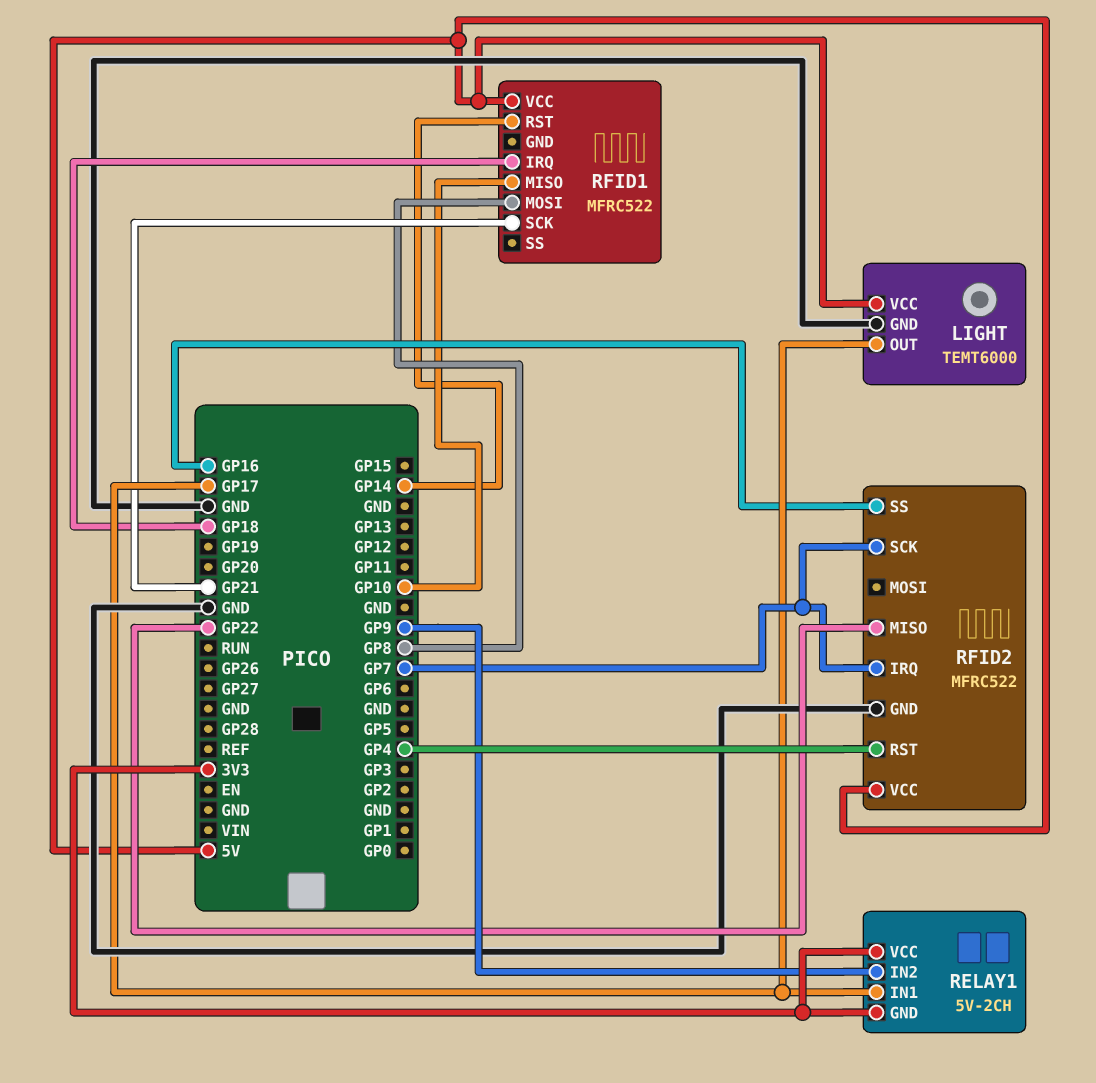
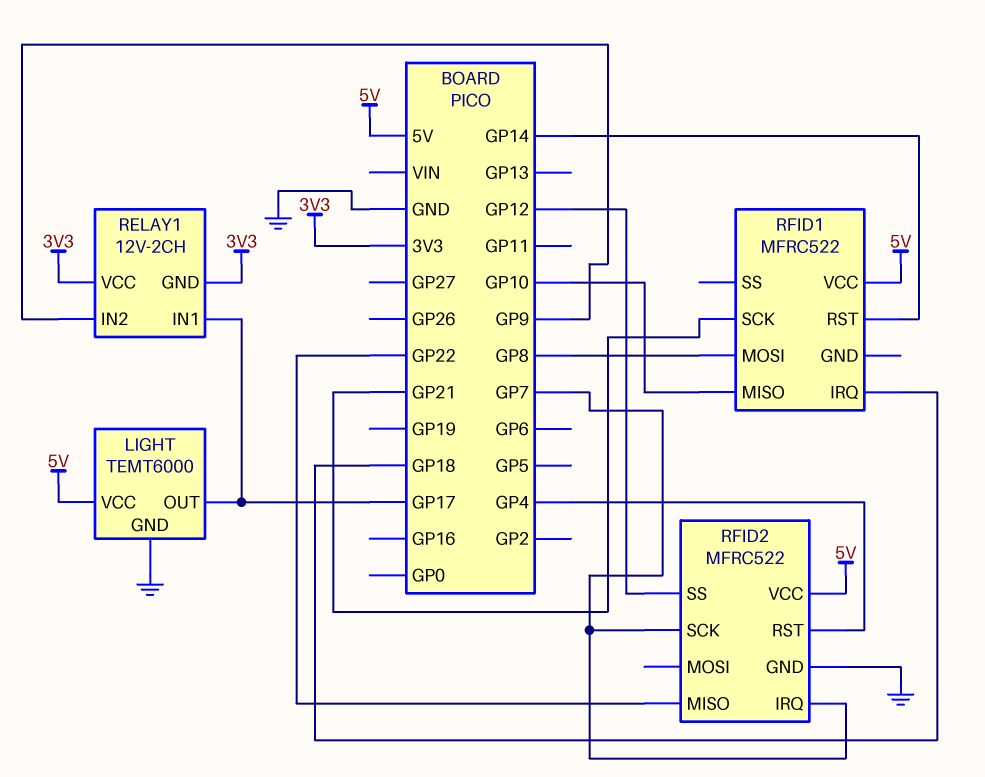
RELAY1: 5V-2CH -> 12V-2CH
RFID2 pin SS: GP16 -> GP12

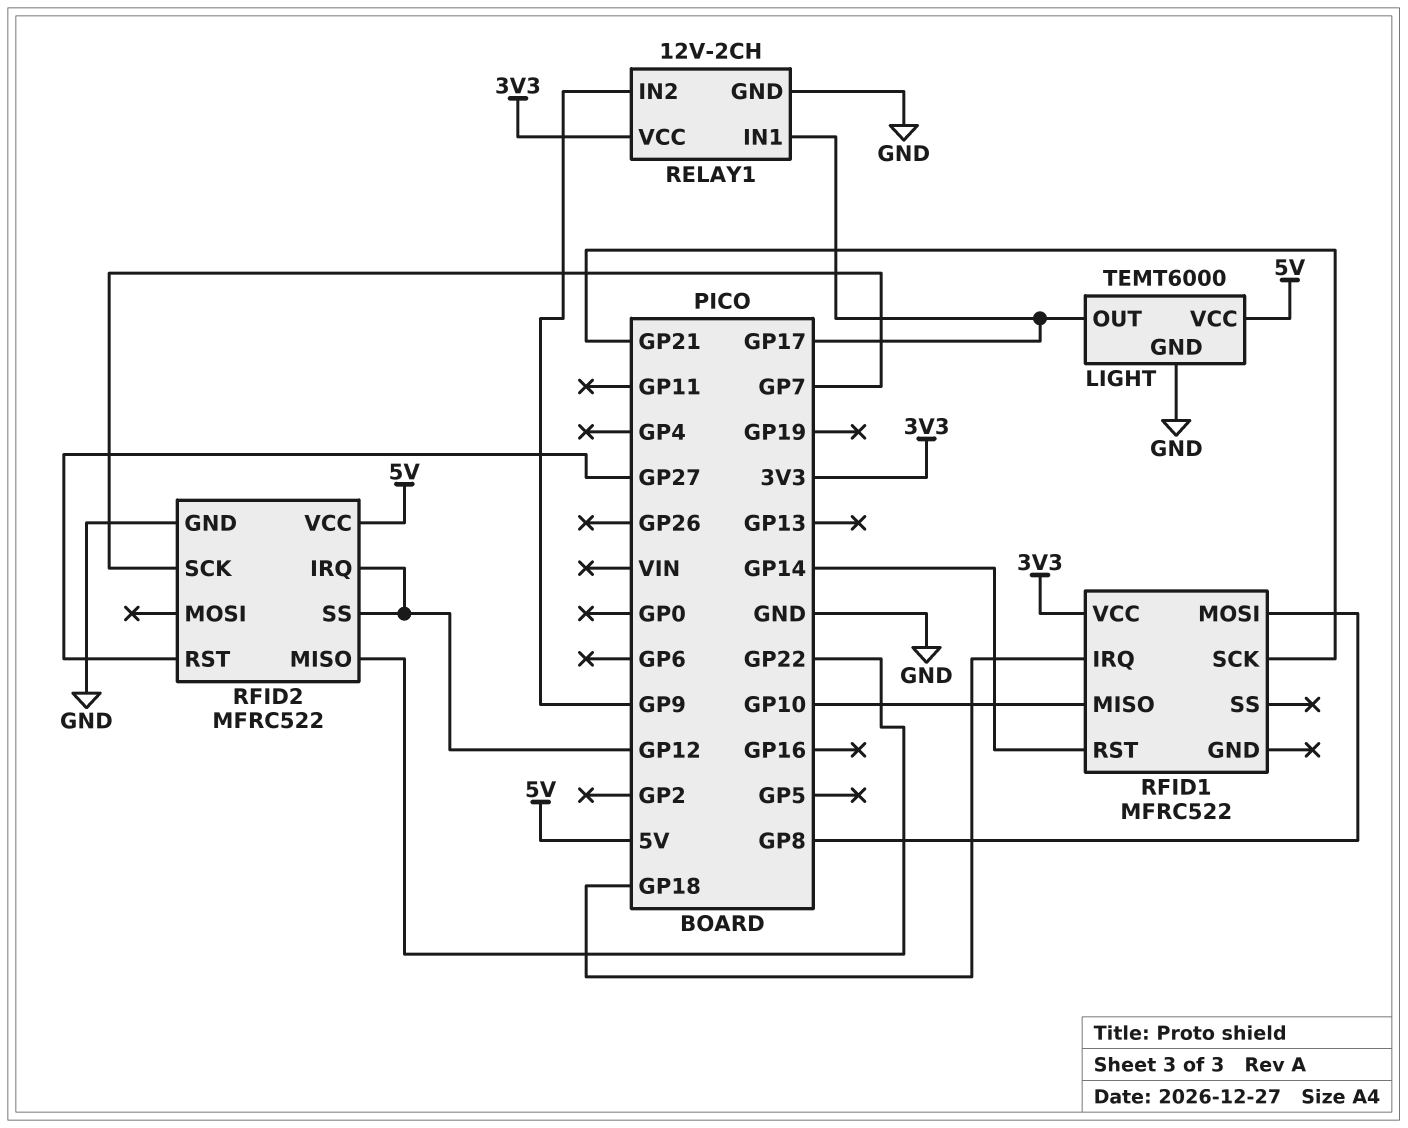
RELAY1 pin GND: 3V3 -> GND
RFID1 pin VCC: 5V -> 3V3
RFID2 pin IRQ: GP7 -> GP12
RFID2 pin RST: GP4 -> GP27

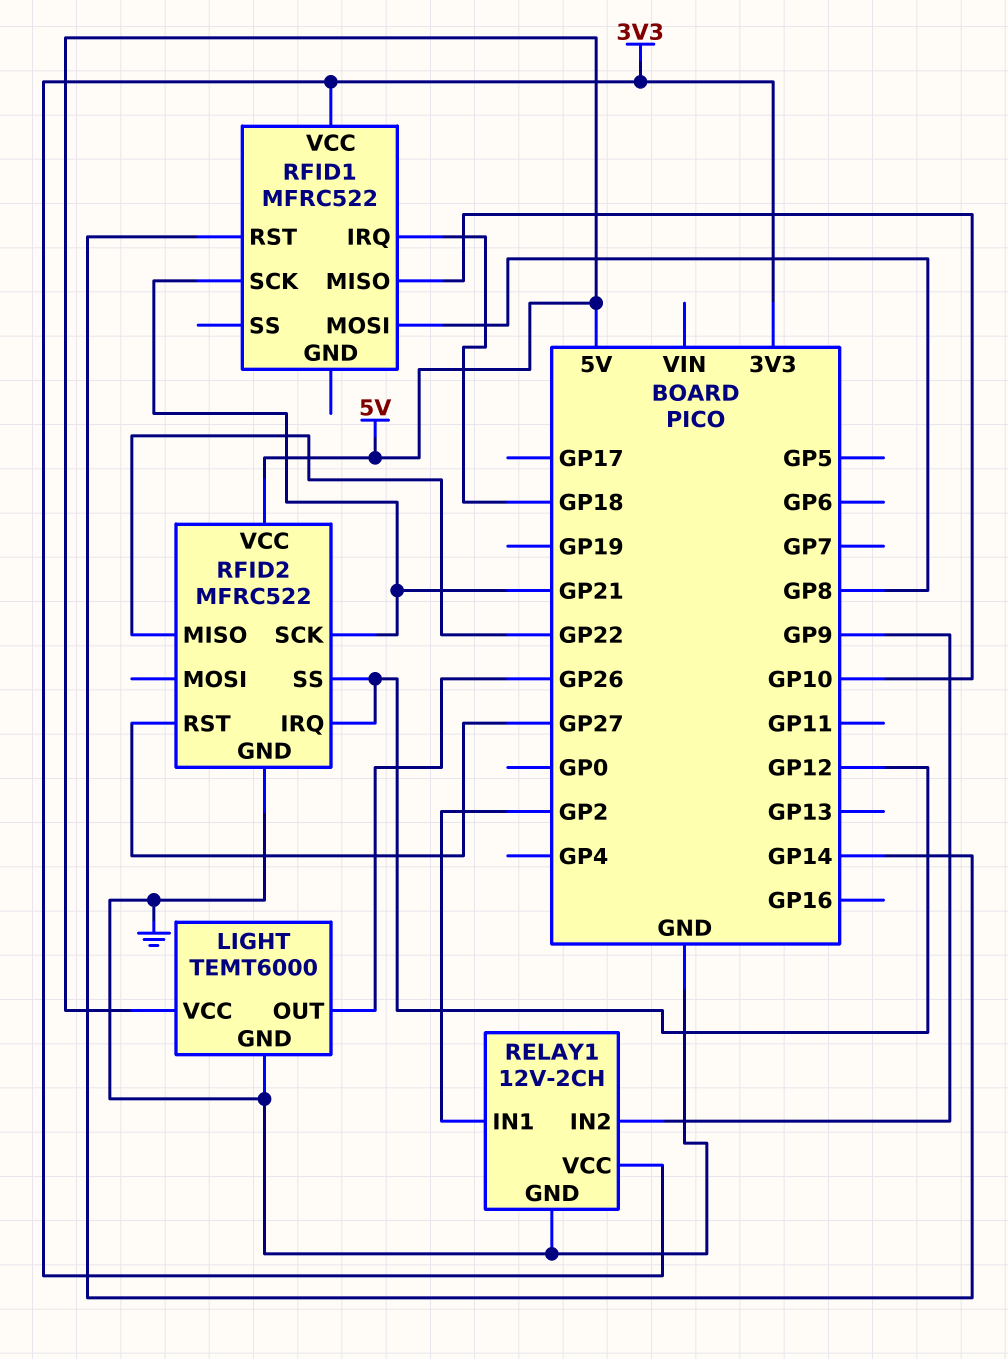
LIGHT pin OUT: GP17 -> GP26
RELAY1 pin IN1: GP17 -> GP2
RFID2 pin SCK: GP7 -> GP21

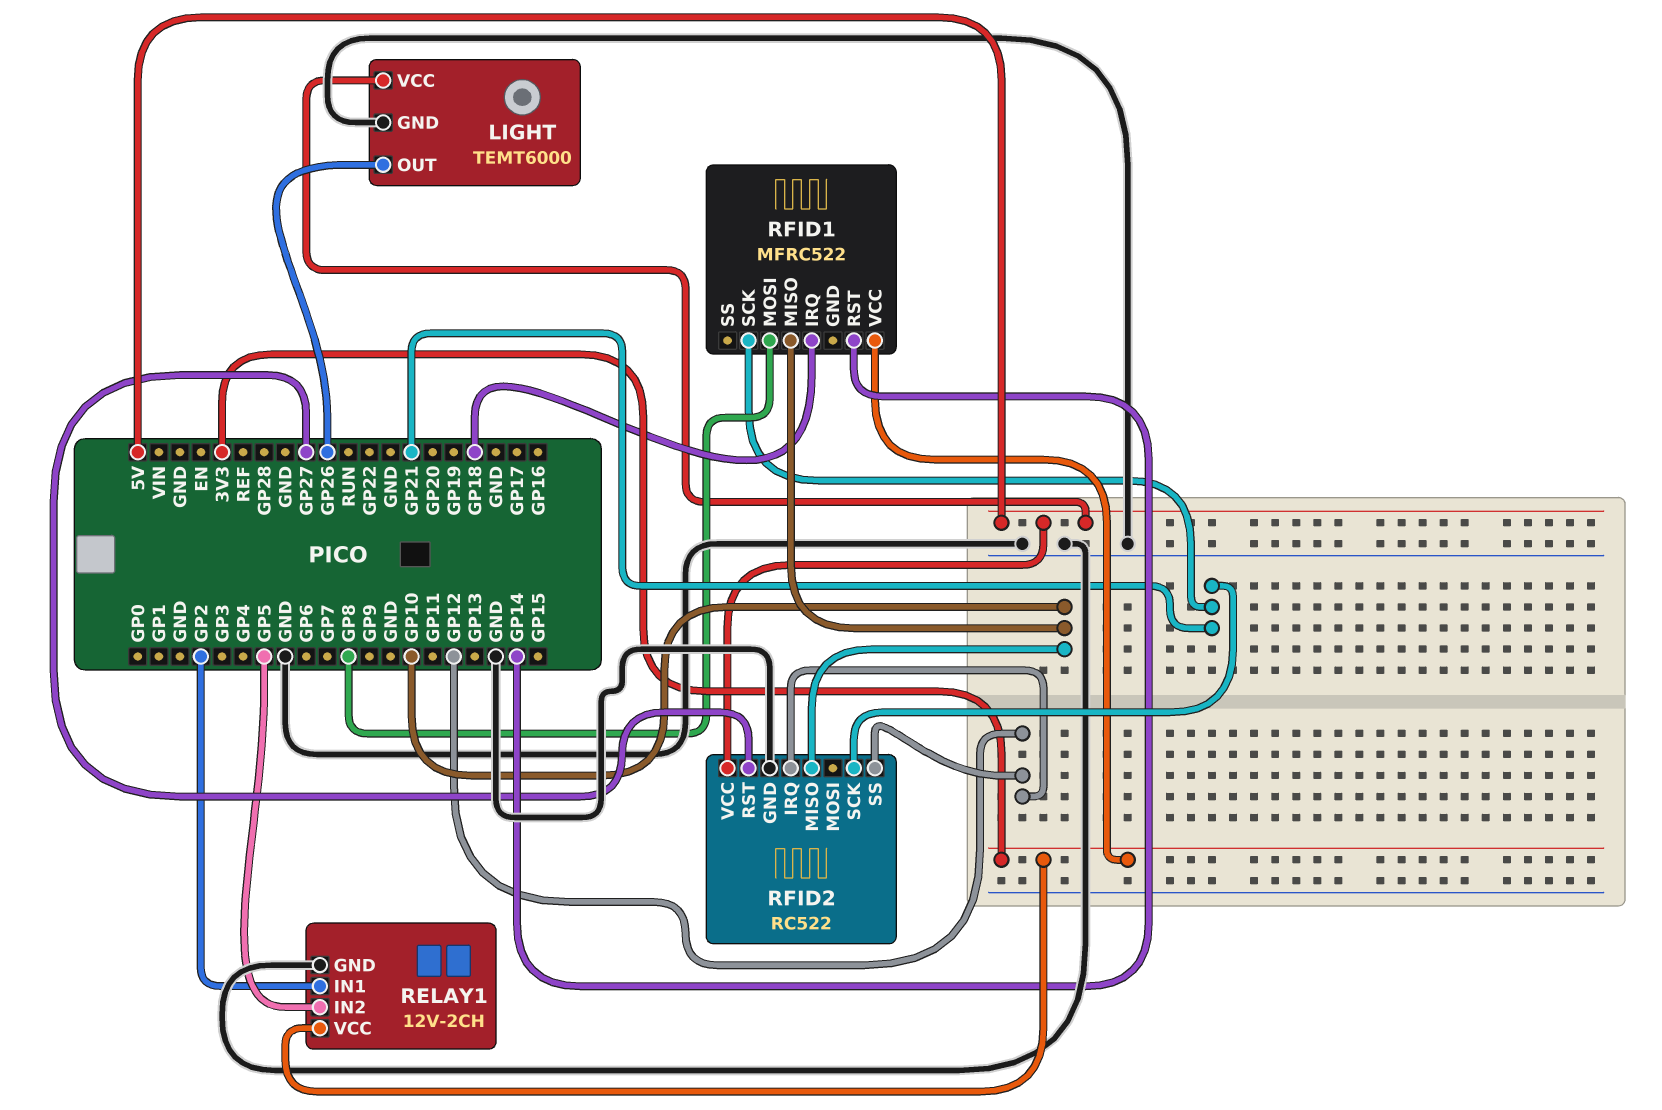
RELAY1 pin IN2: GP9 -> GP5
RFID2: MFRC522 -> RC522
RFID2 pin MISO: GP22 -> GP10

